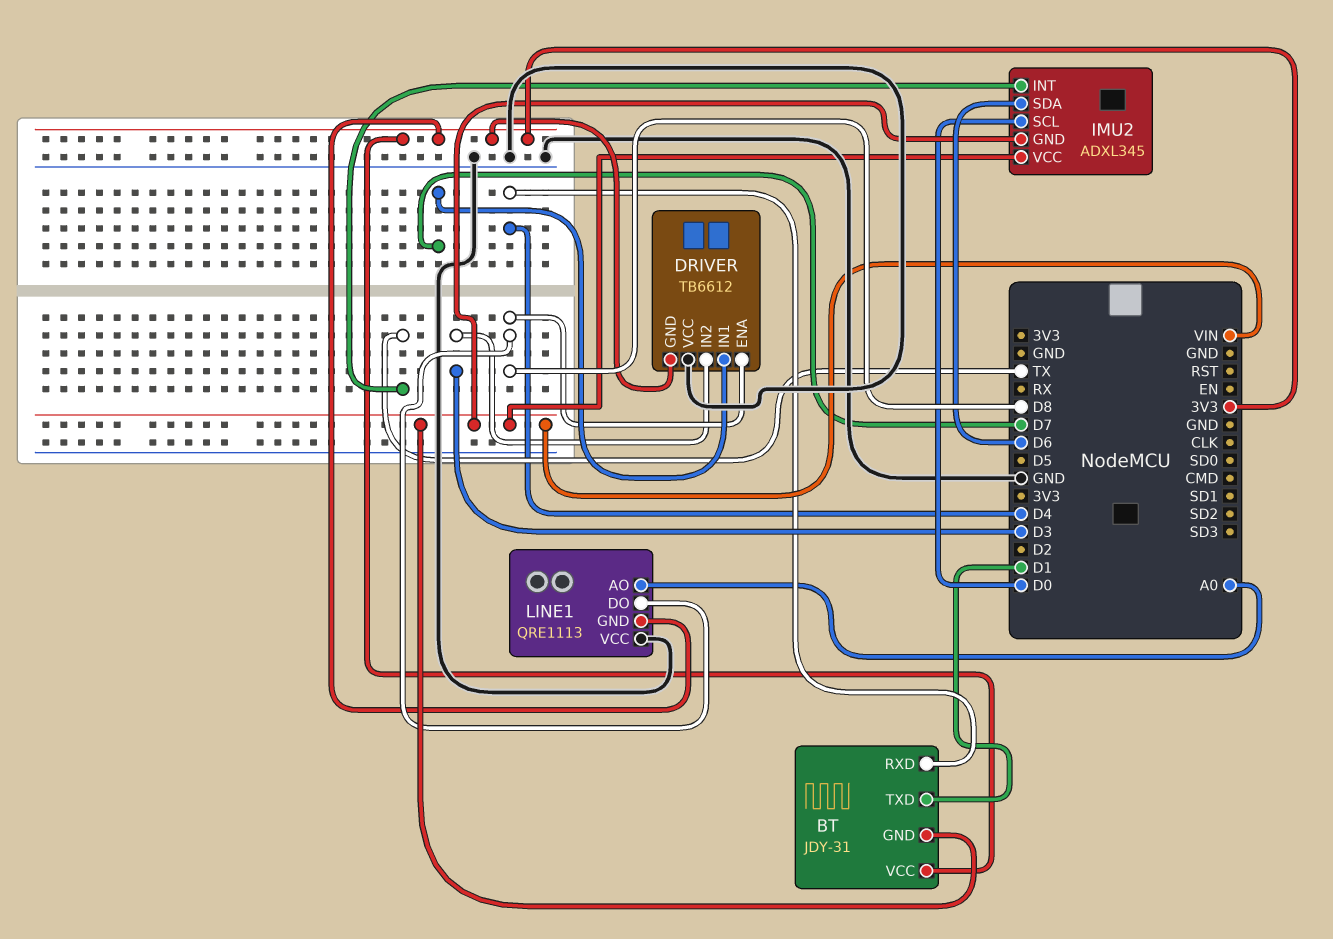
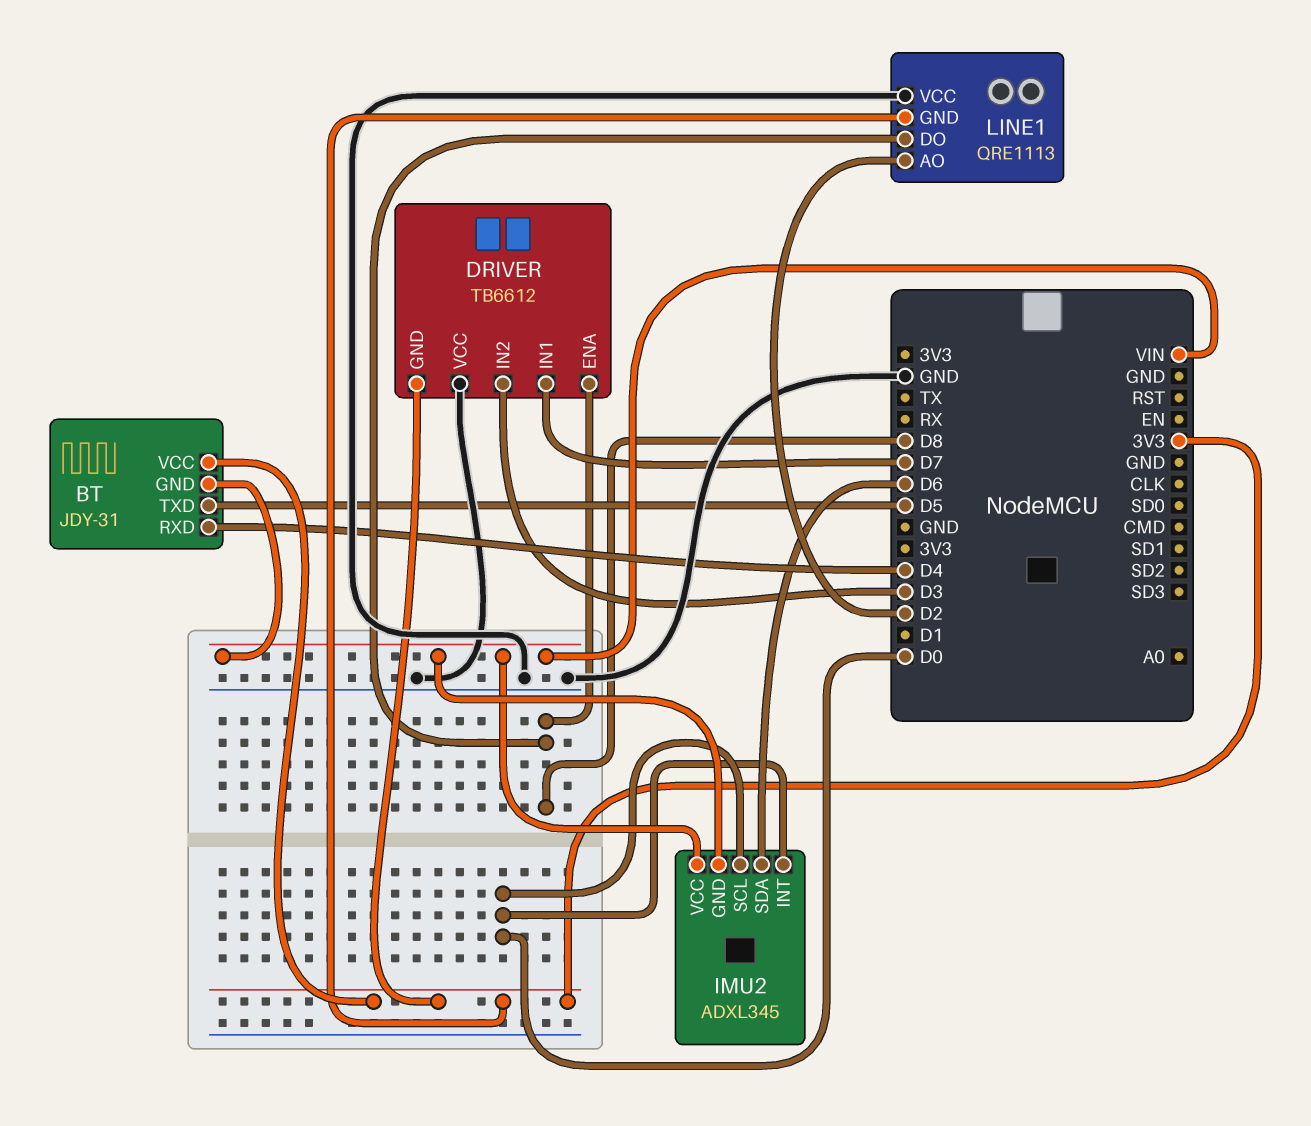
BT pin TXD: D1 -> D5
IMU2 pin INT: TX -> D0
LINE1 pin AO: A0 -> D2

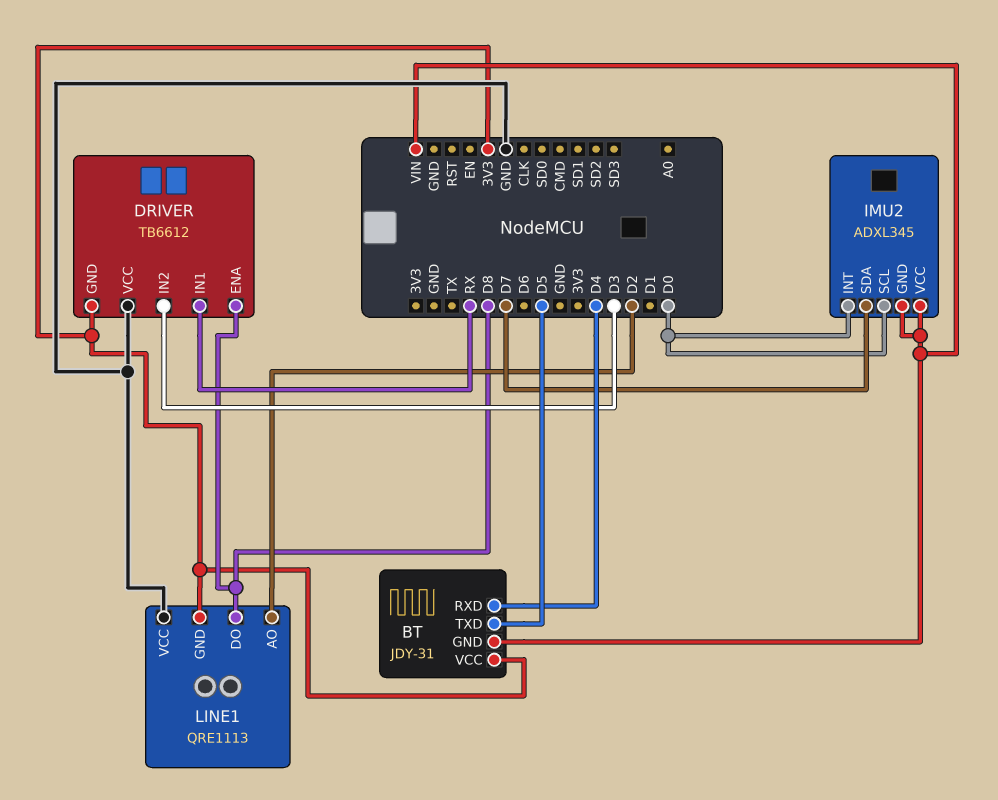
DRIVER pin IN1: D7 -> RX
IMU2 pin SDA: D6 -> D7

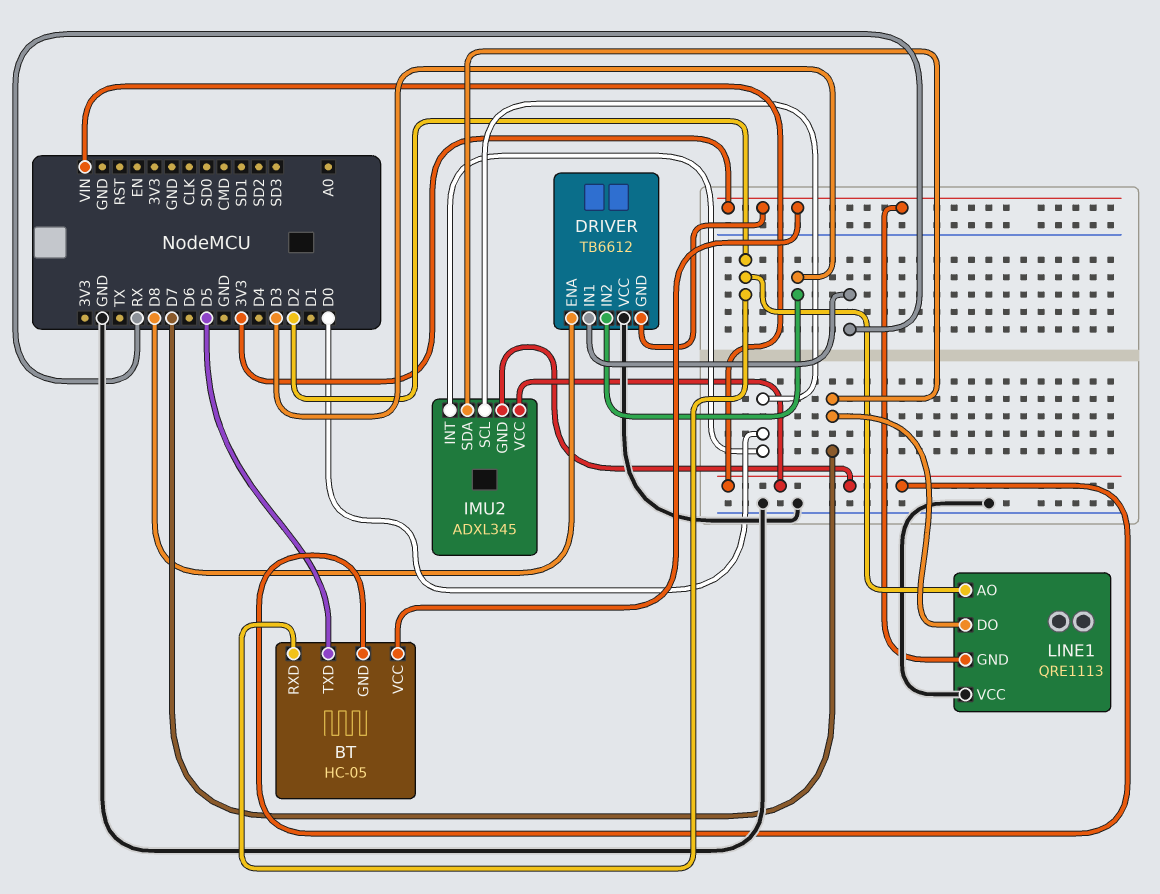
BT: JDY-31 -> HC-05
BT pin RXD: D4 -> D2
LINE1 pin DO: D8 -> D7

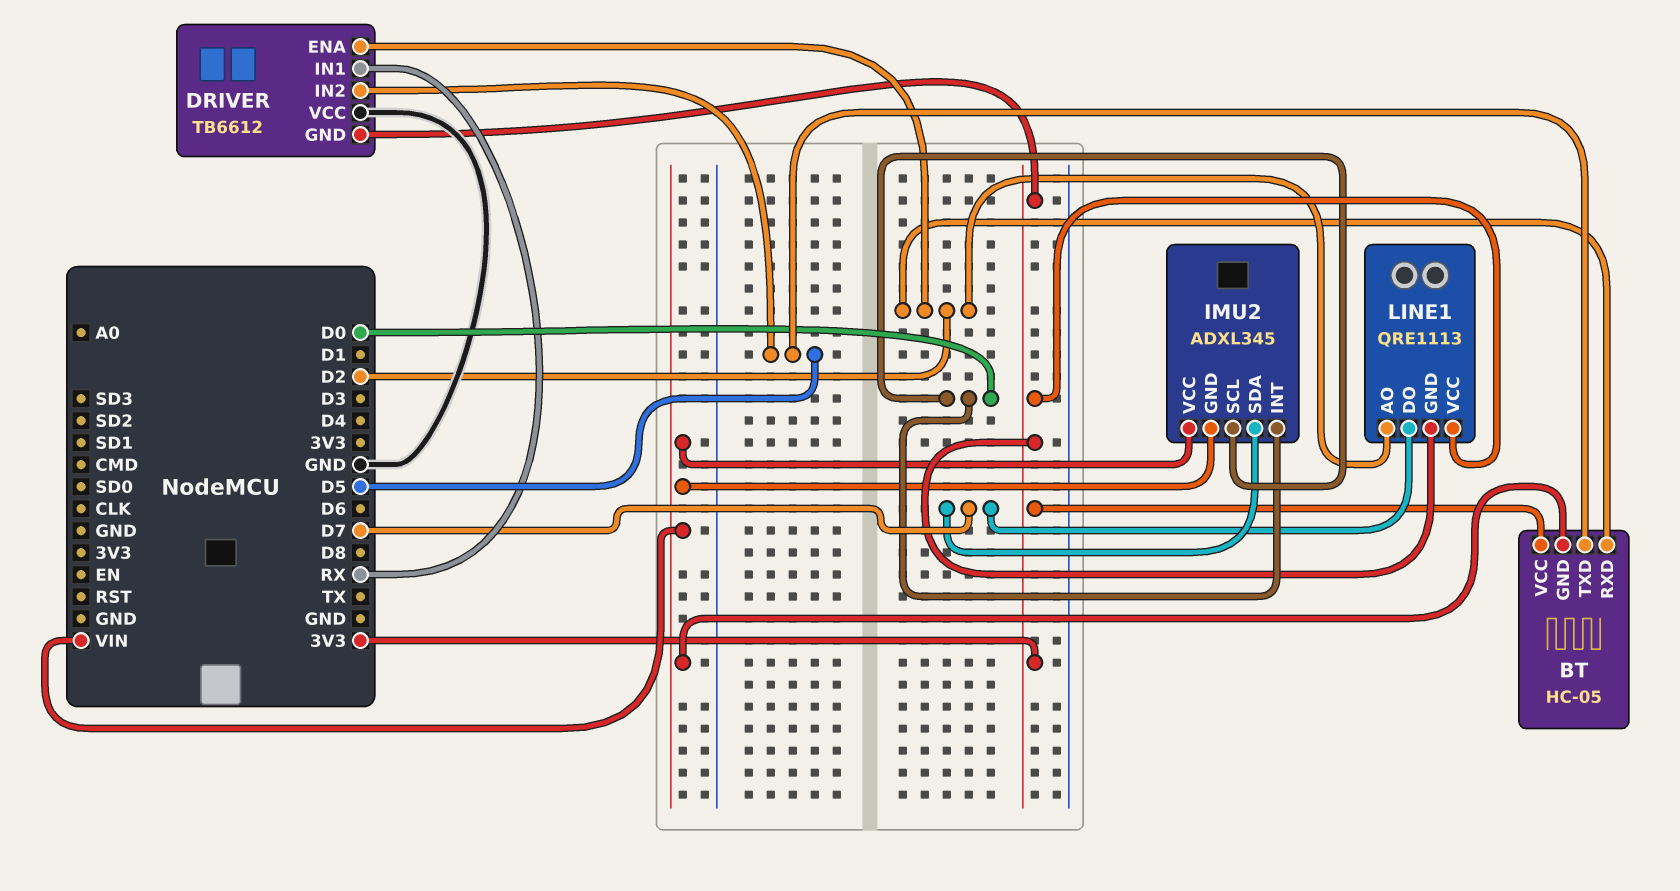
DRIVER pin ENA: D8 -> D2
DRIVER pin IN2: D3 -> D5
LINE1 pin VCC: GND -> 3V3

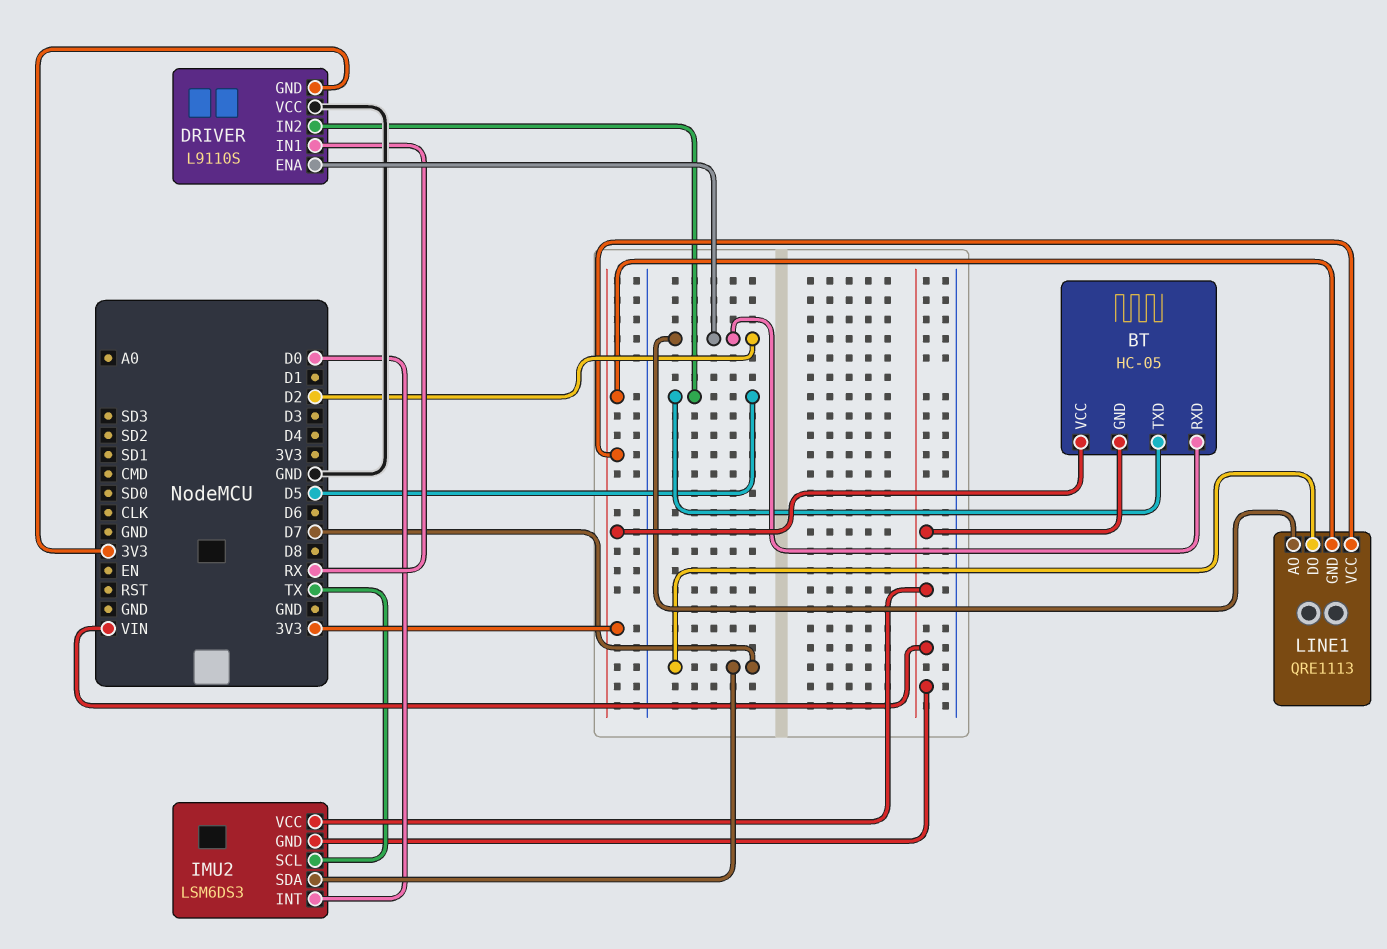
DRIVER: TB6612 -> L9110S
IMU2: ADXL345 -> LSM6DS3
IMU2 pin SCL: D0 -> TX

